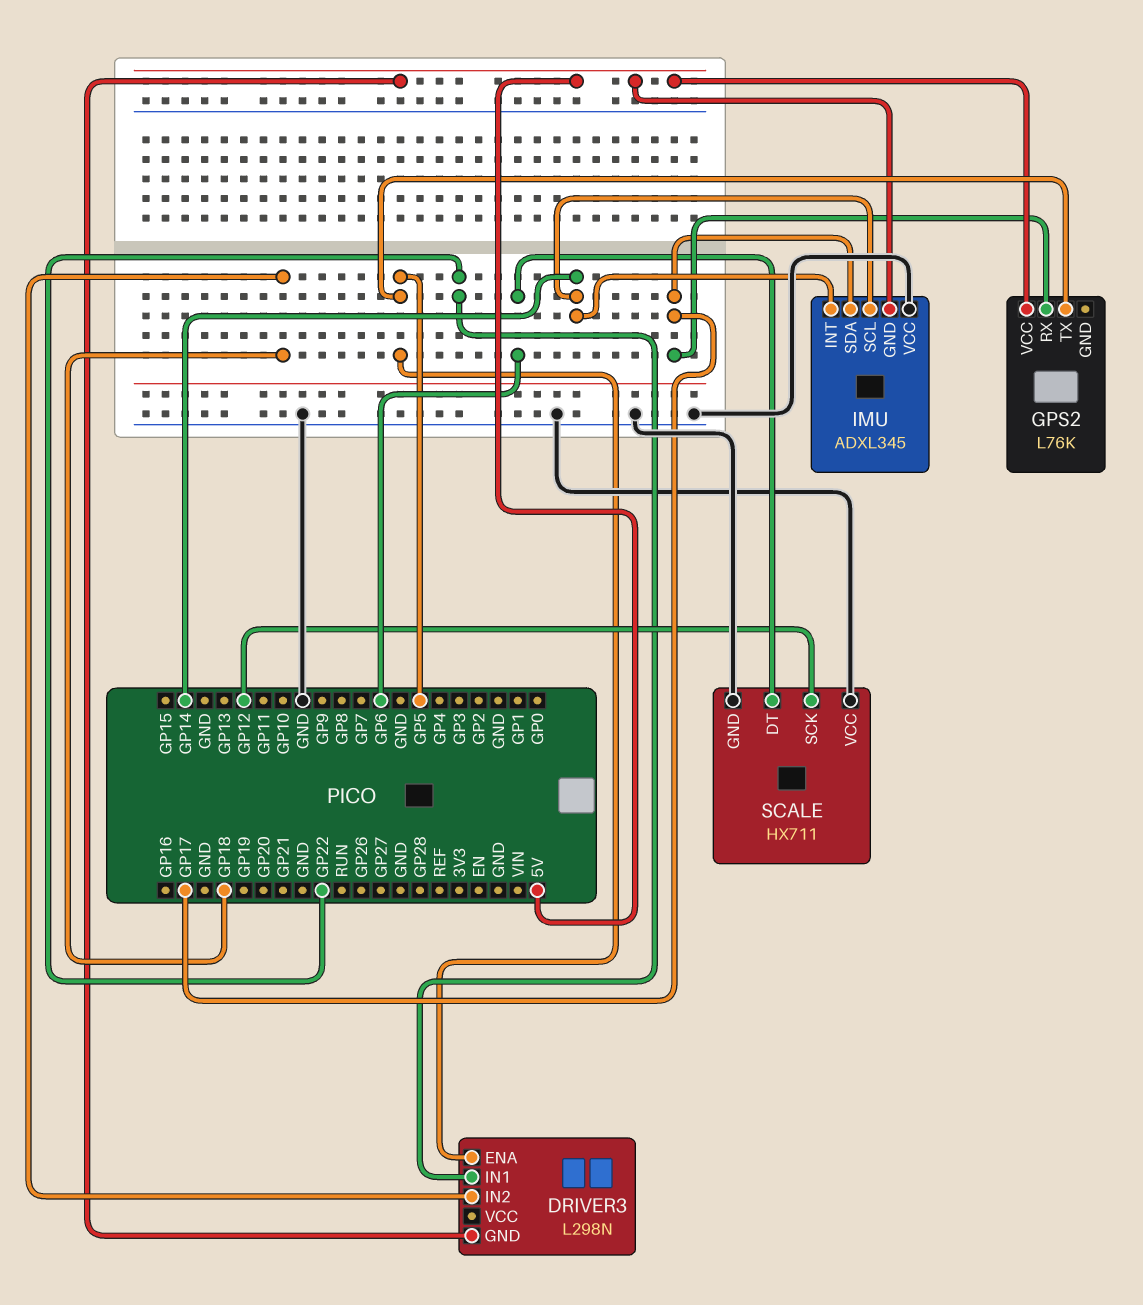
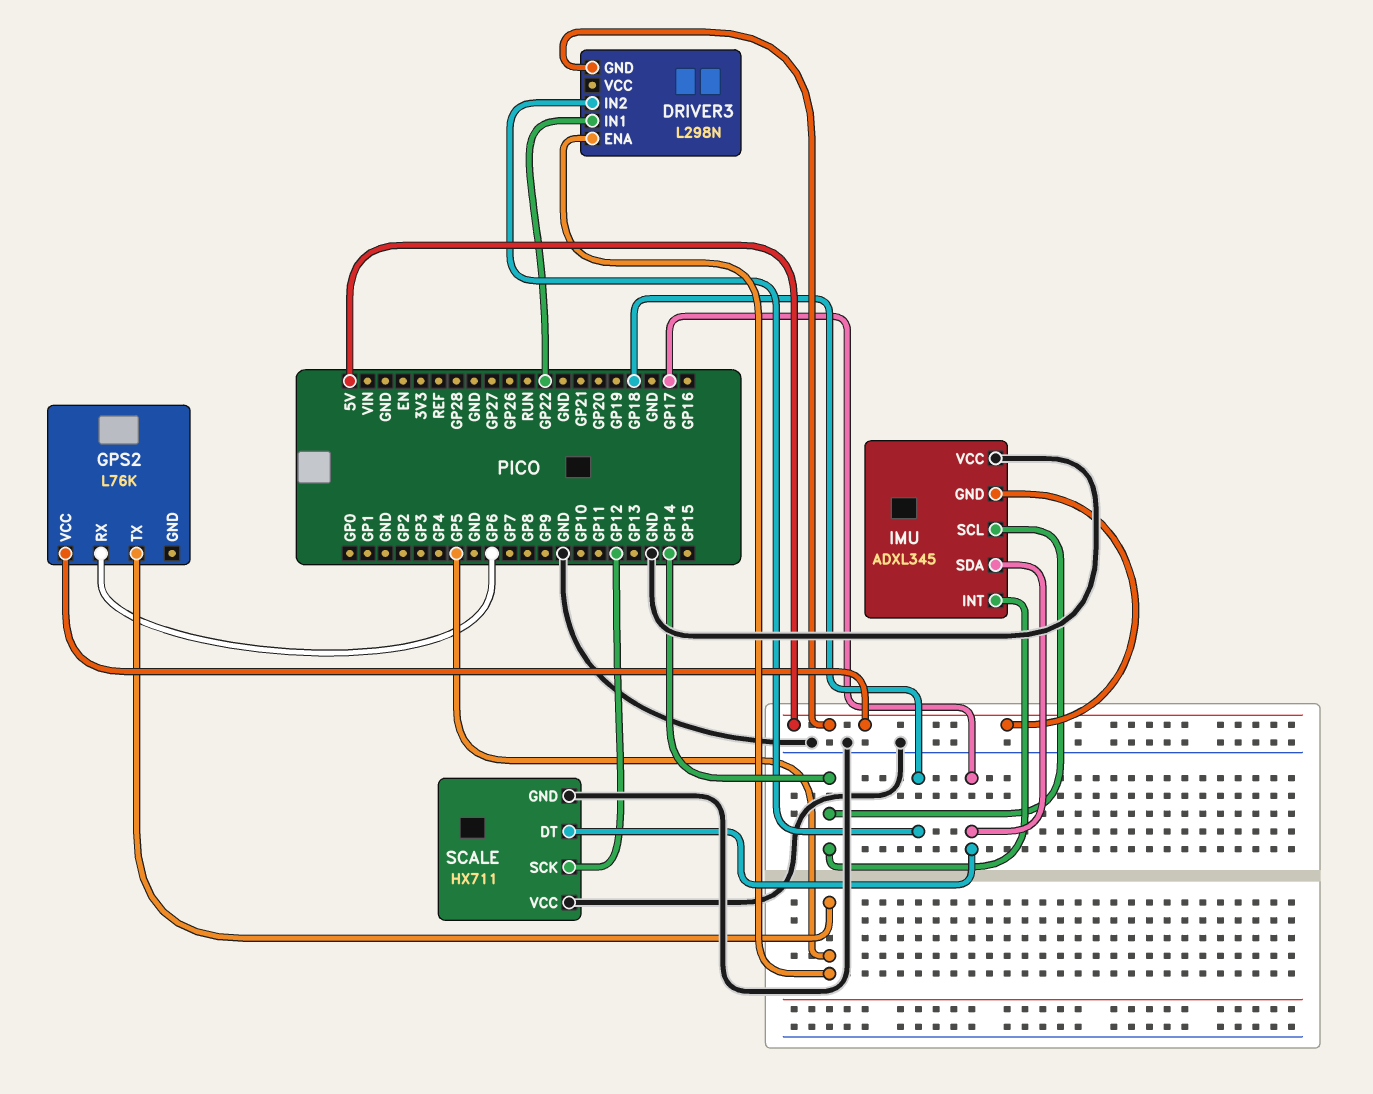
GPS2 pin RX: GP17 -> GP6
SCALE pin DT: GP6 -> GP17

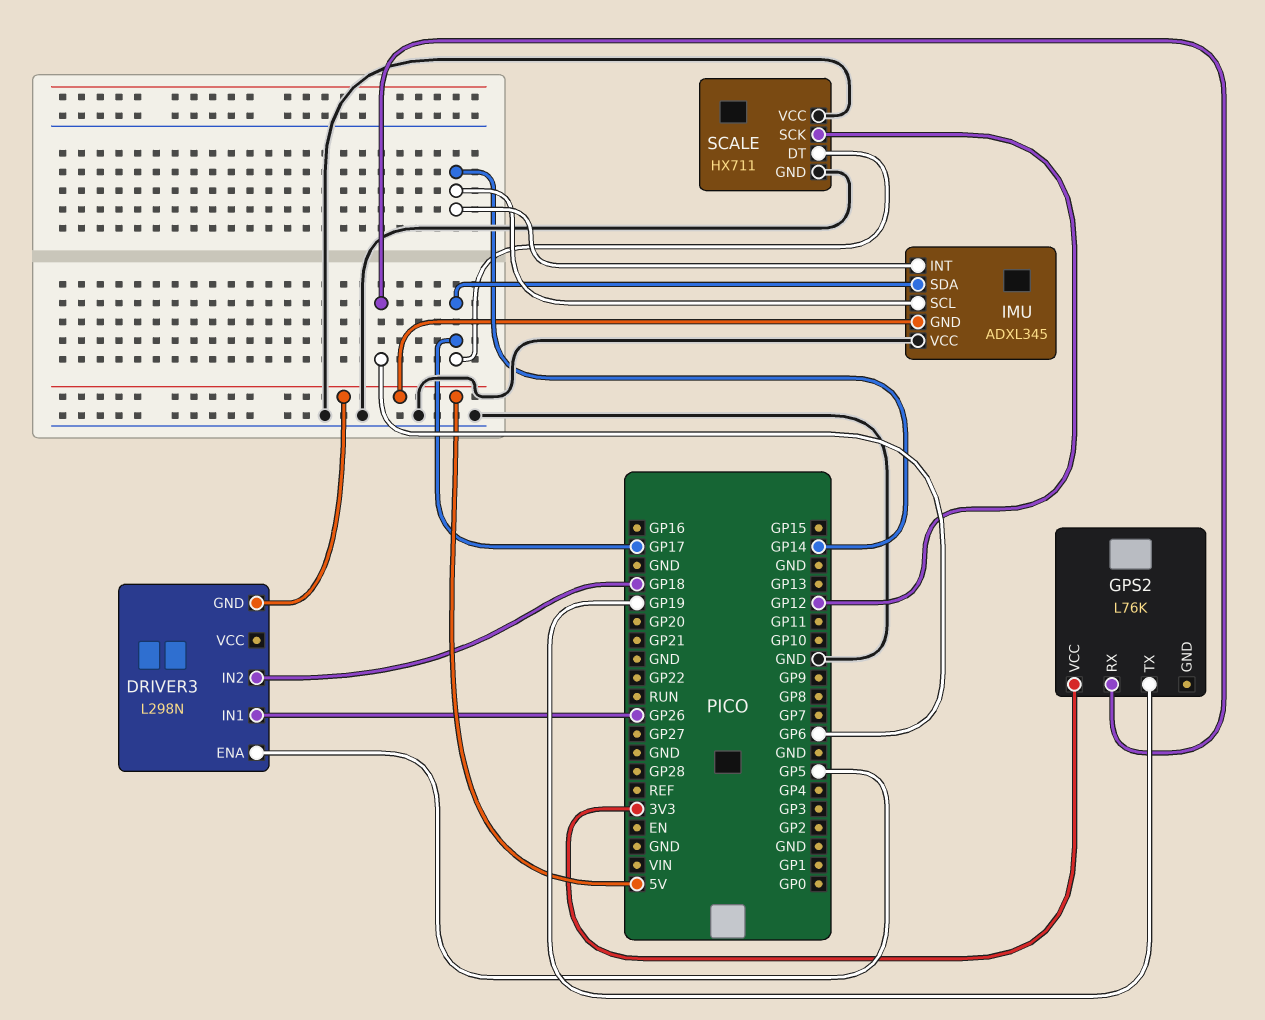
DRIVER3 pin IN1: GP22 -> GP26
GPS2 pin TX: GP5 -> GP19
GPS2 pin VCC: 5V -> 3V3

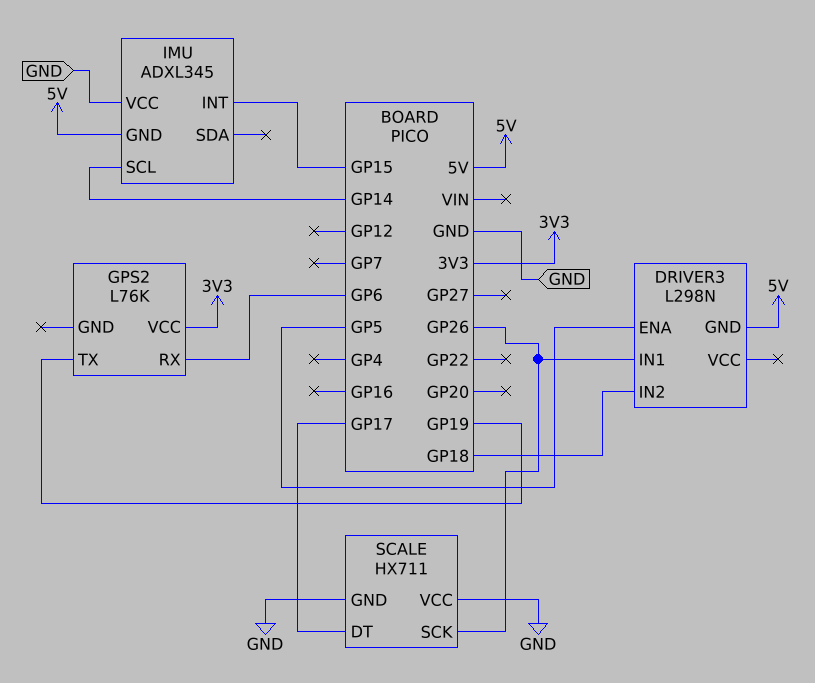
IMU pin INT: GP14 -> GP15
IMU pin SDA: GP17 -> none
SCALE pin SCK: GP12 -> GP26

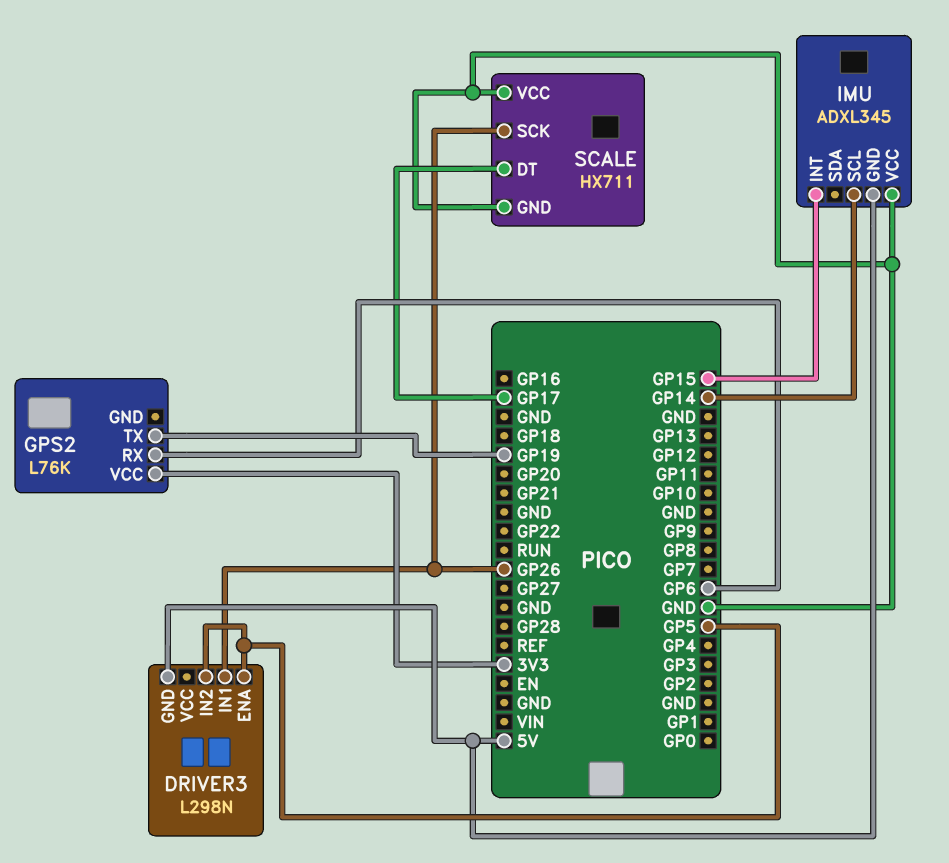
DRIVER3 pin IN2: GP18 -> GP5

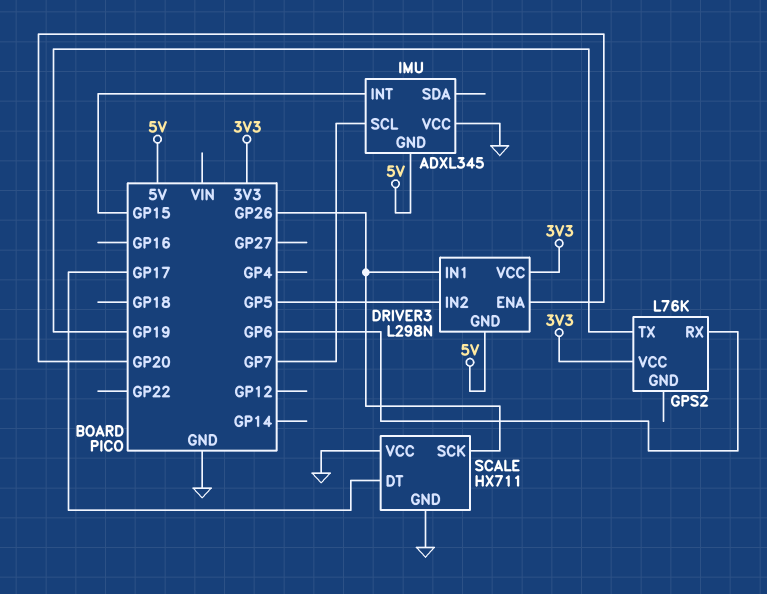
DRIVER3 pin ENA: GP5 -> GP20
DRIVER3 pin VCC: none -> 3V3
IMU pin SCL: GP14 -> GP7

